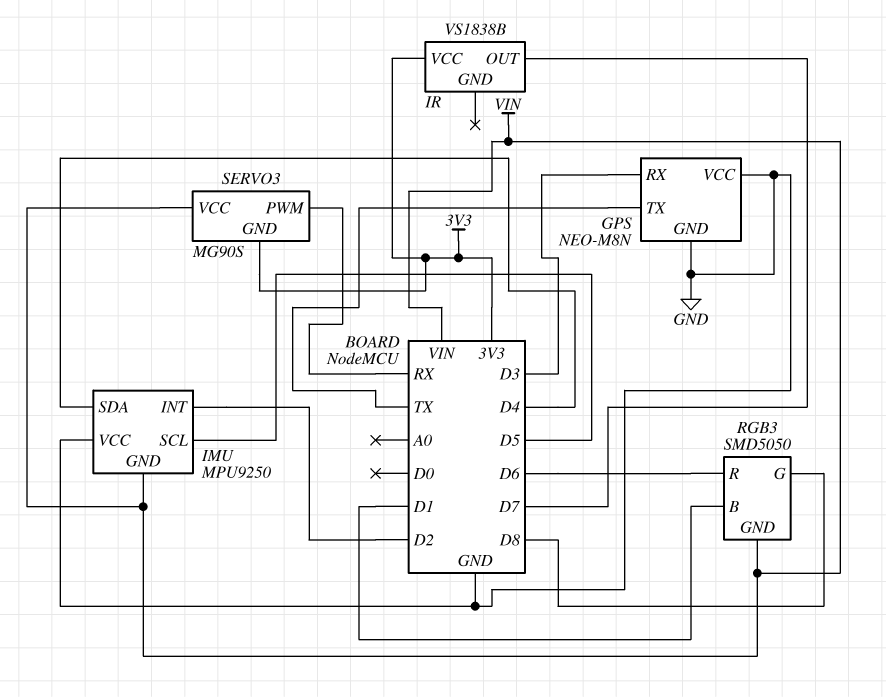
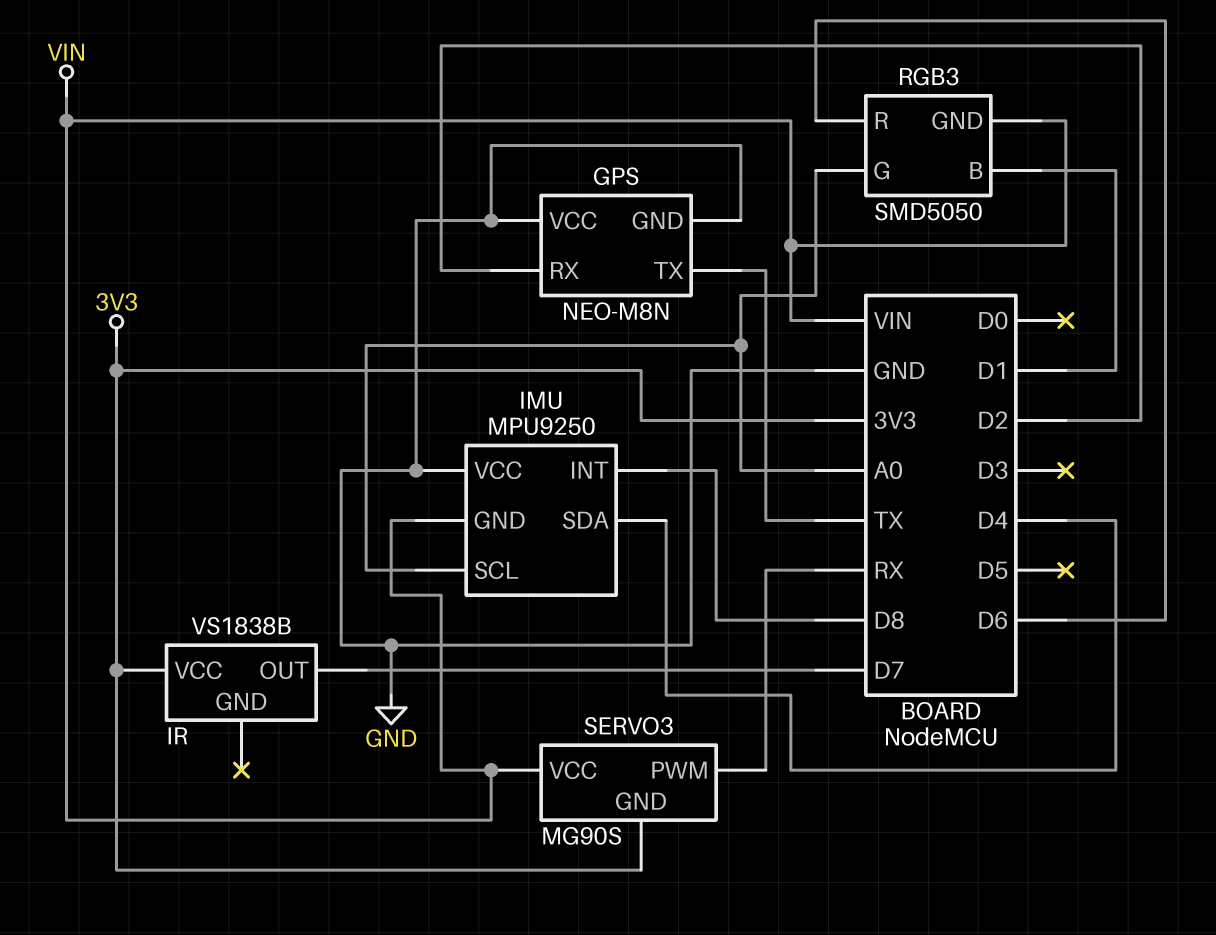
GPS pin RX: D3 -> D2
IMU pin INT: D2 -> D8
IMU pin SCL: D5 -> A0
RGB3 pin G: D8 -> A0

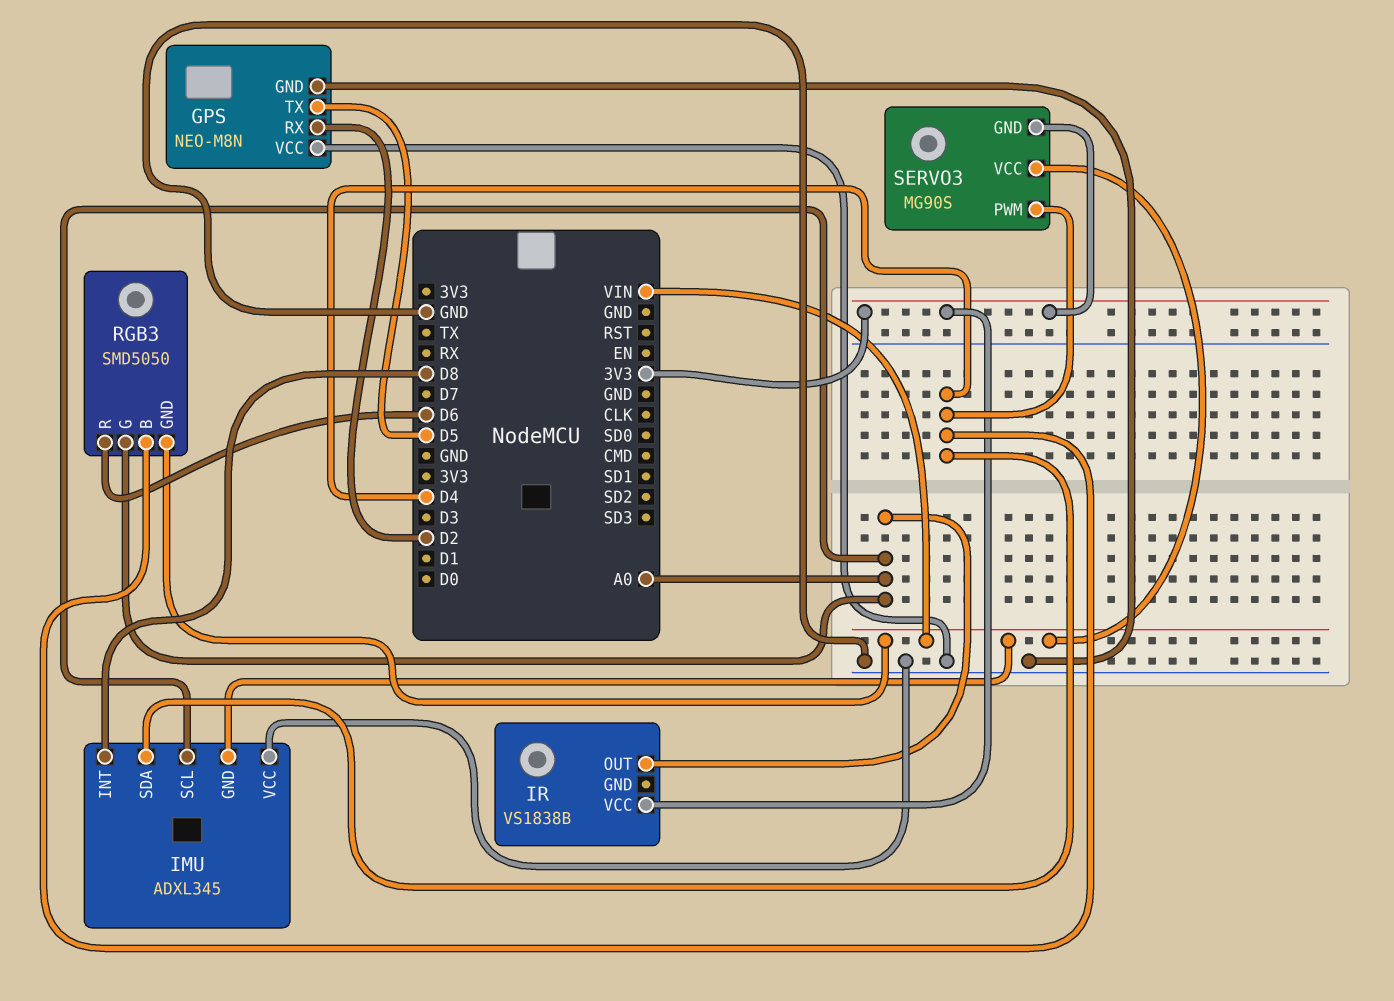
GPS pin TX: TX -> D5
IMU: MPU9250 -> ADXL345
IR pin OUT: D7 -> A0
RGB3 pin B: D1 -> D4
SERVO3 pin PWM: RX -> D4

